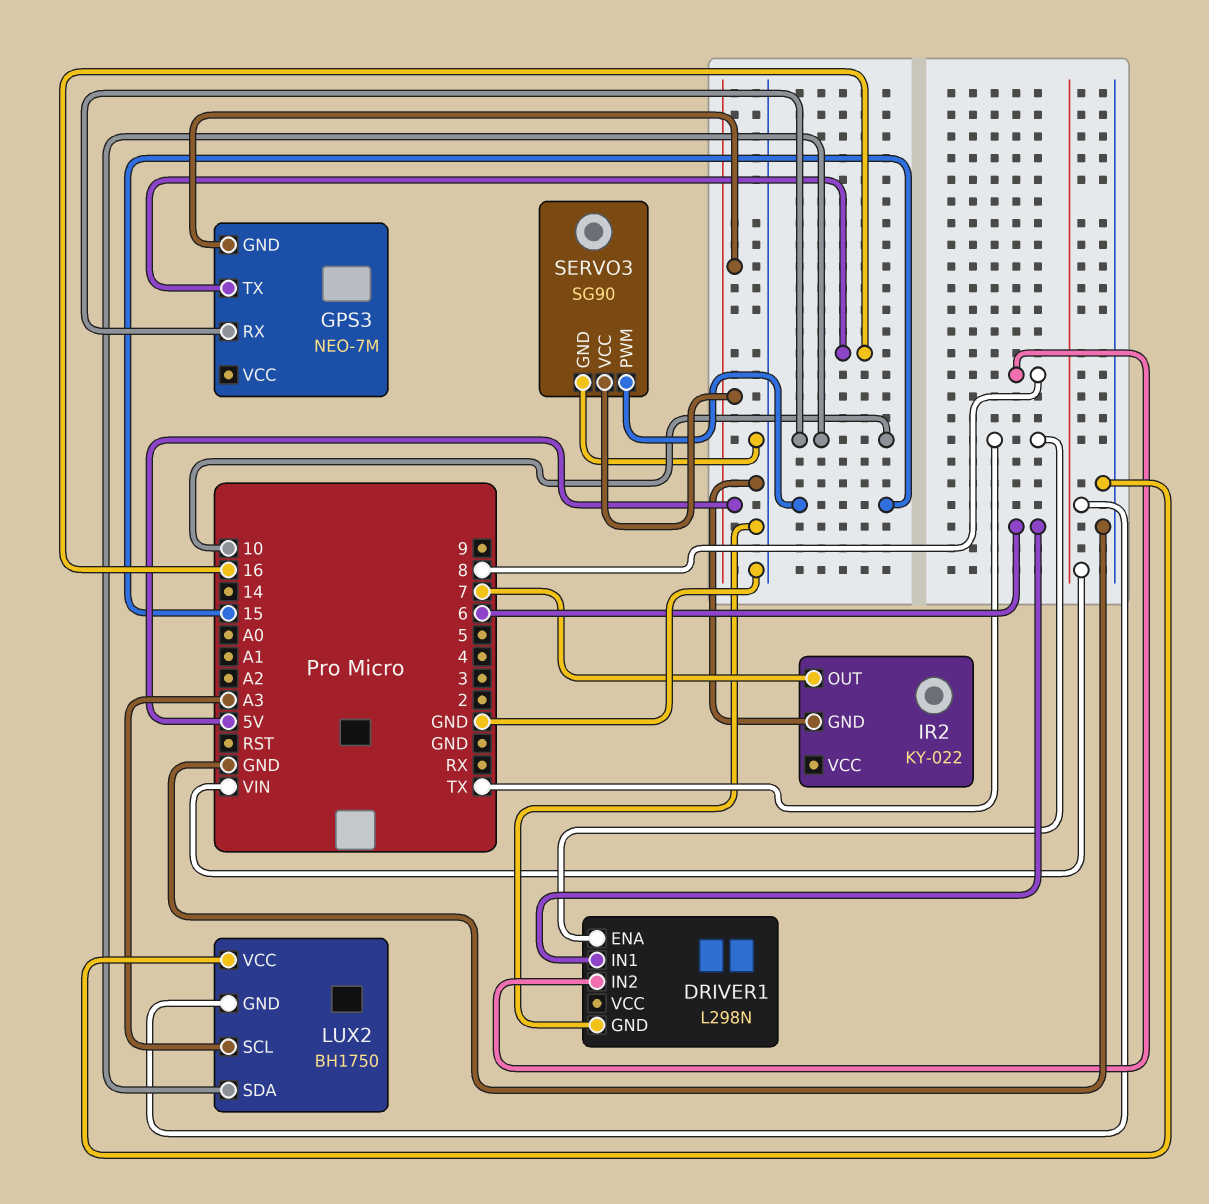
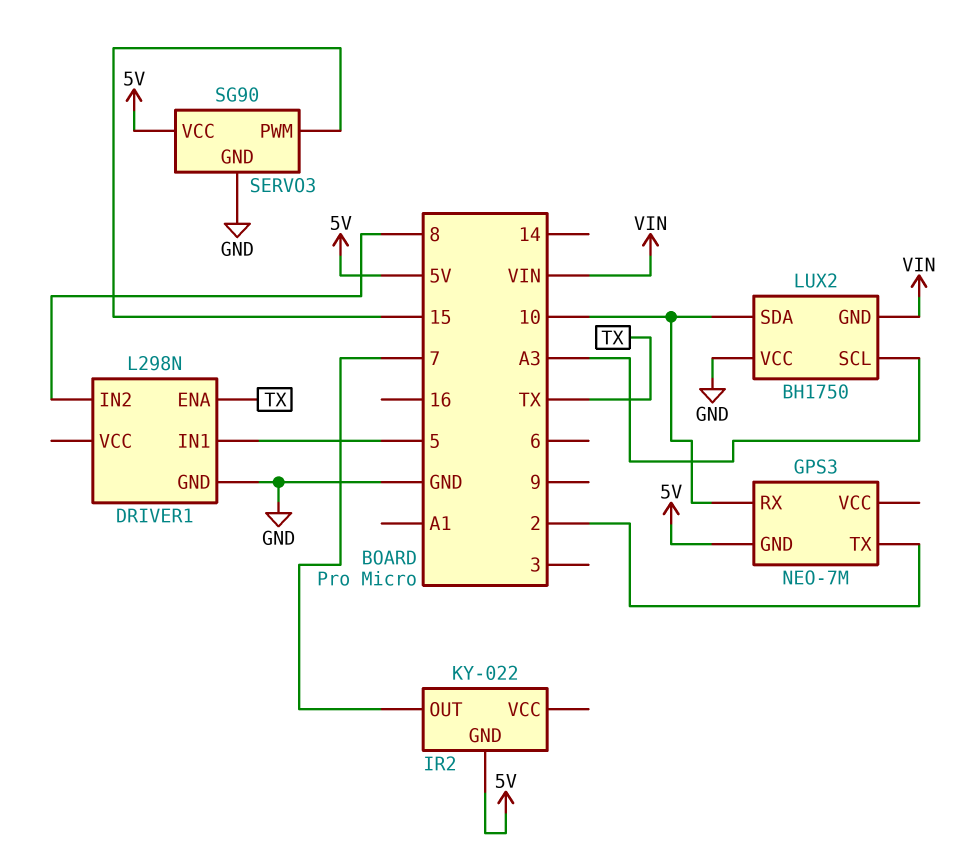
DRIVER1 pin IN1: 6 -> 5
GPS3 pin TX: 16 -> 2
IR2 pin GND: GND -> 5V

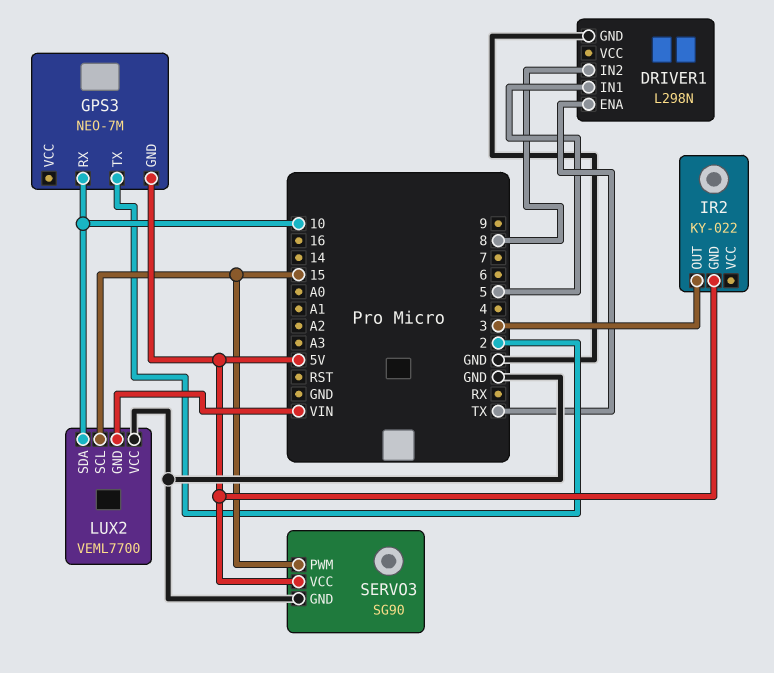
IR2 pin OUT: 7 -> 3
LUX2: BH1750 -> VEML7700
LUX2 pin SCL: A3 -> 15

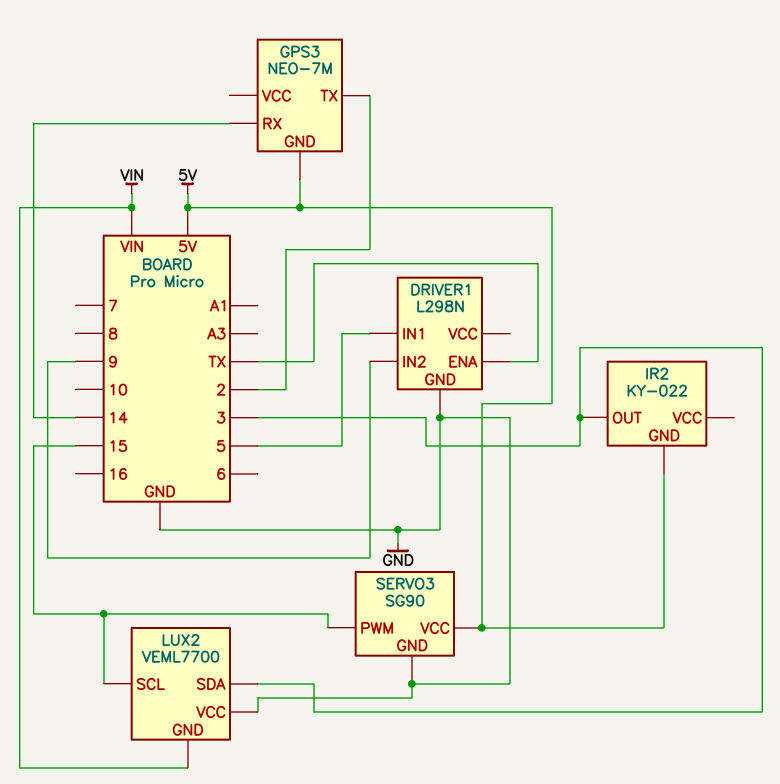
DRIVER1 pin IN2: 8 -> 9
GPS3 pin RX: 10 -> 14
LUX2 pin SDA: 10 -> 3

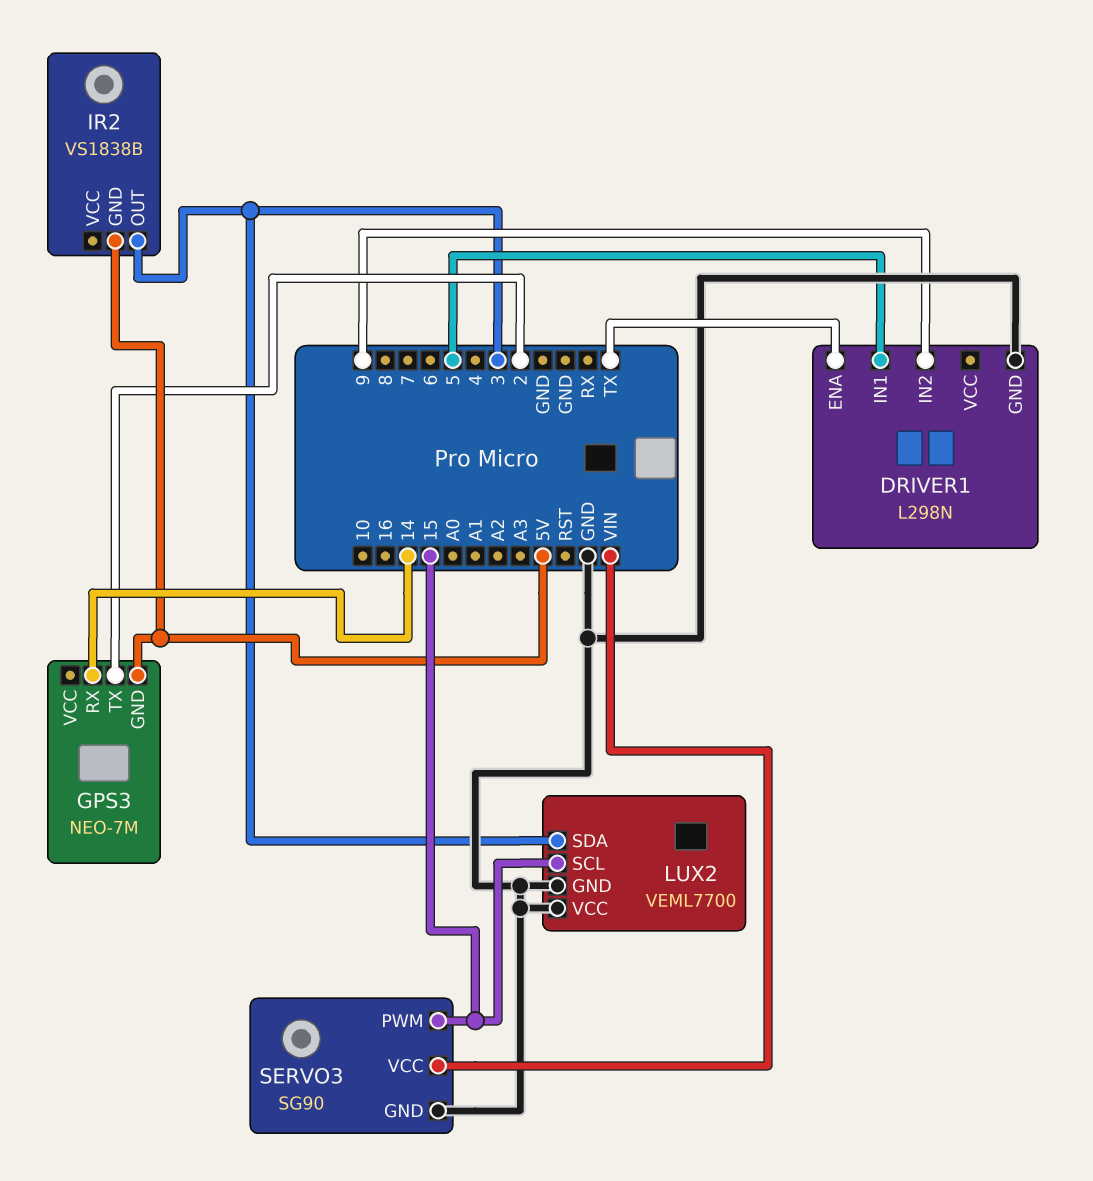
IR2: KY-022 -> VS1838B
LUX2 pin GND: VIN -> GND
SERVO3 pin VCC: 5V -> VIN

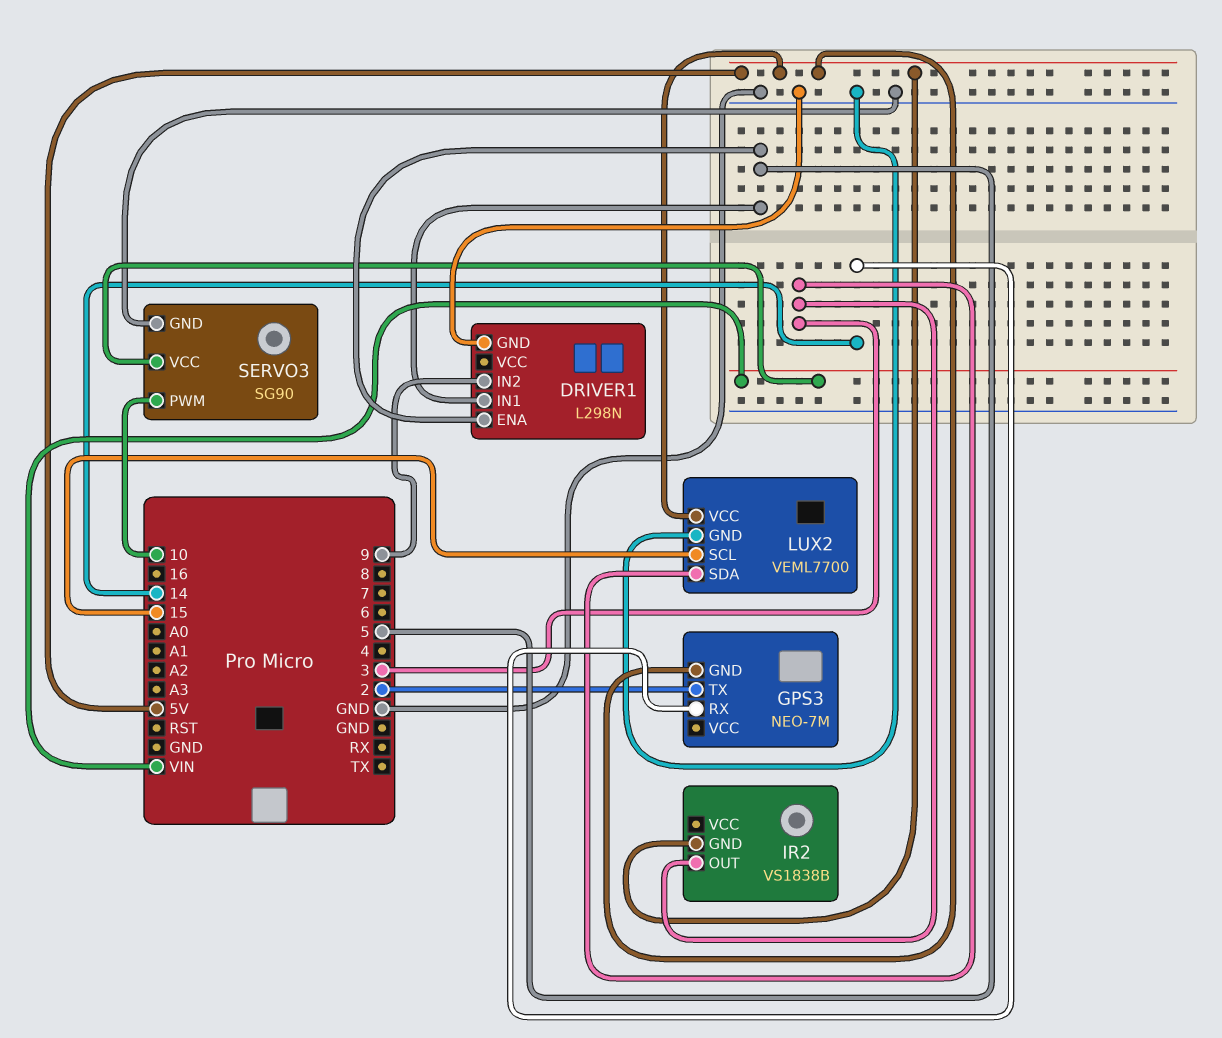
DRIVER1 pin ENA: TX -> 5
LUX2 pin VCC: GND -> 5V
SERVO3 pin PWM: 15 -> 10

